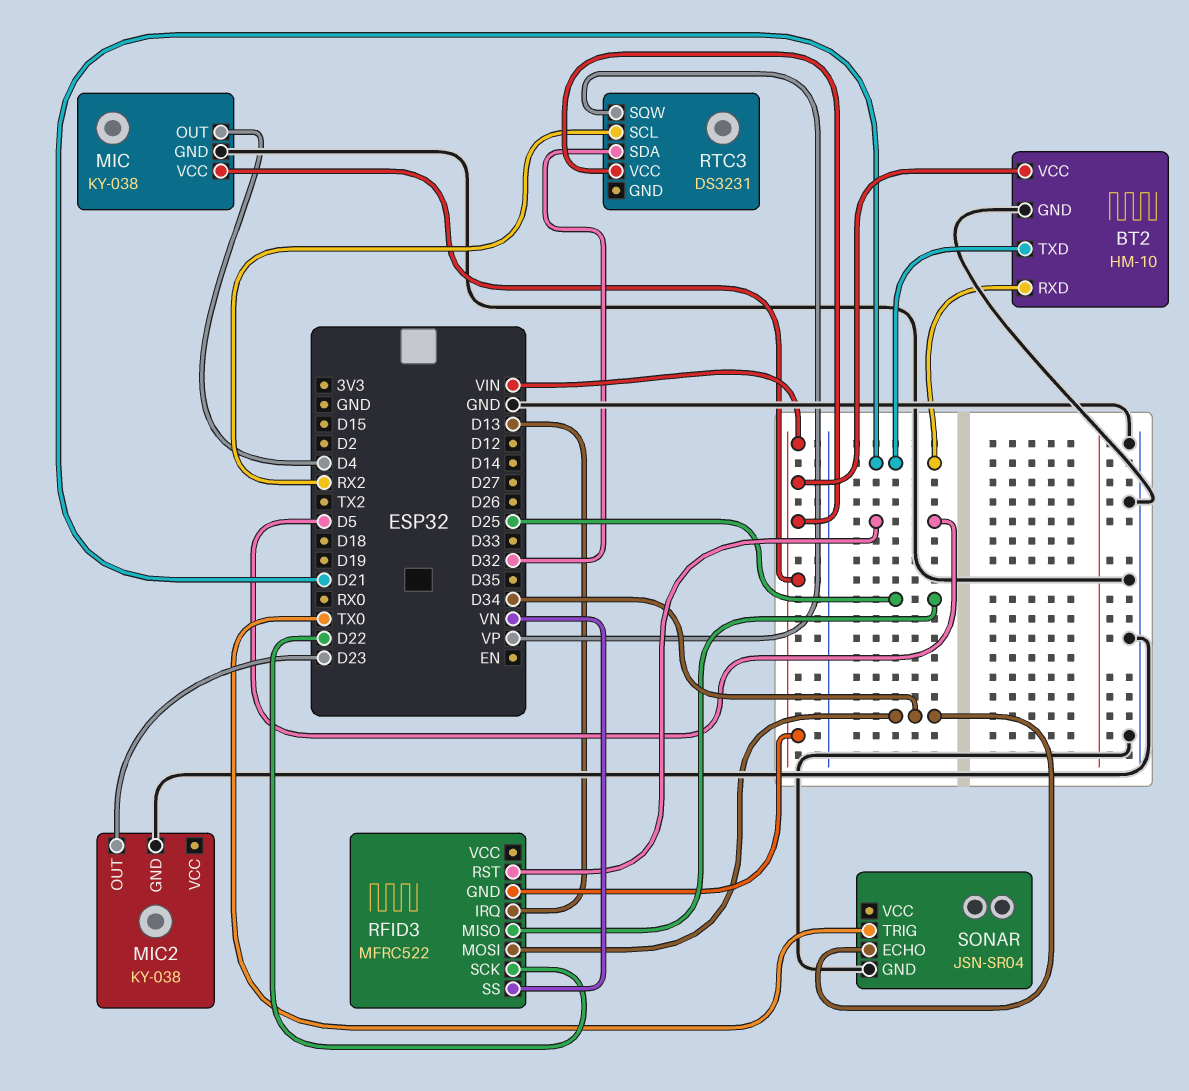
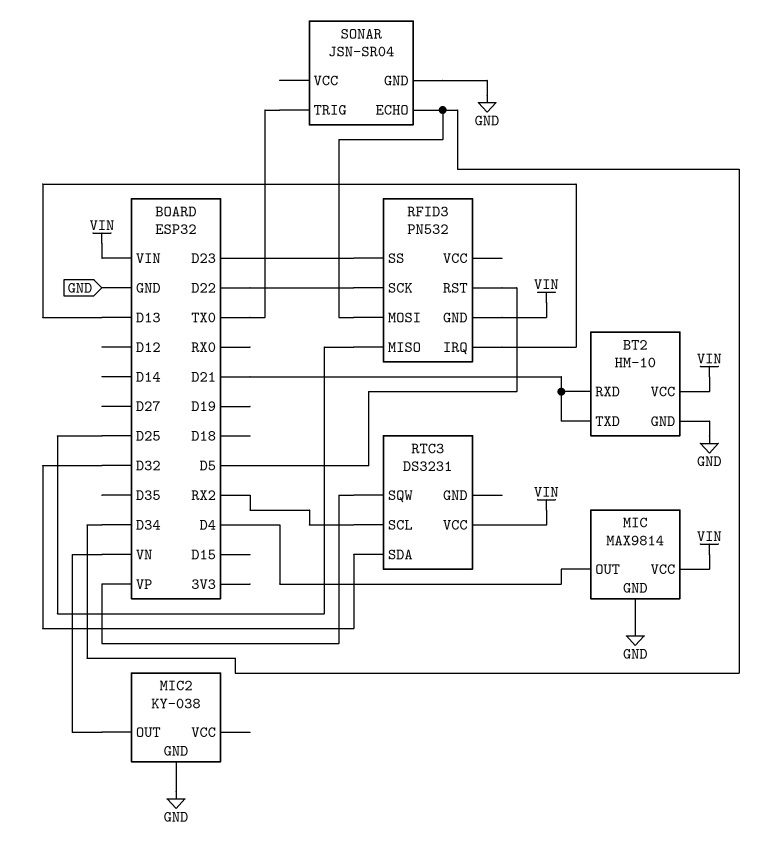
MIC: KY-038 -> MAX9814
MIC2 pin OUT: D23 -> VN
RFID3: MFRC522 -> PN532
RFID3 pin SS: VN -> D23

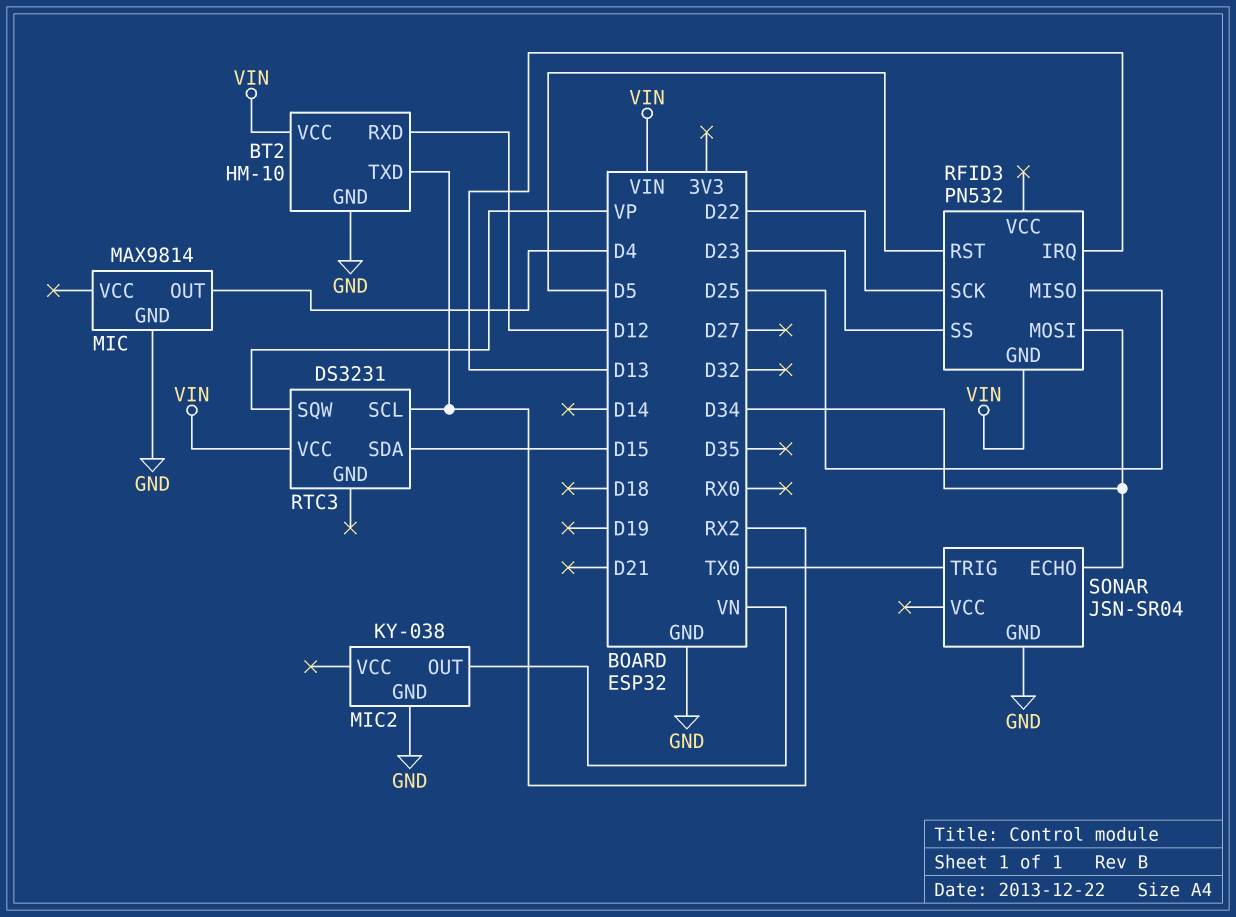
BT2 pin RXD: D21 -> D12
BT2 pin TXD: D21 -> RX2
MIC pin VCC: VIN -> none
RTC3 pin SDA: D32 -> D15

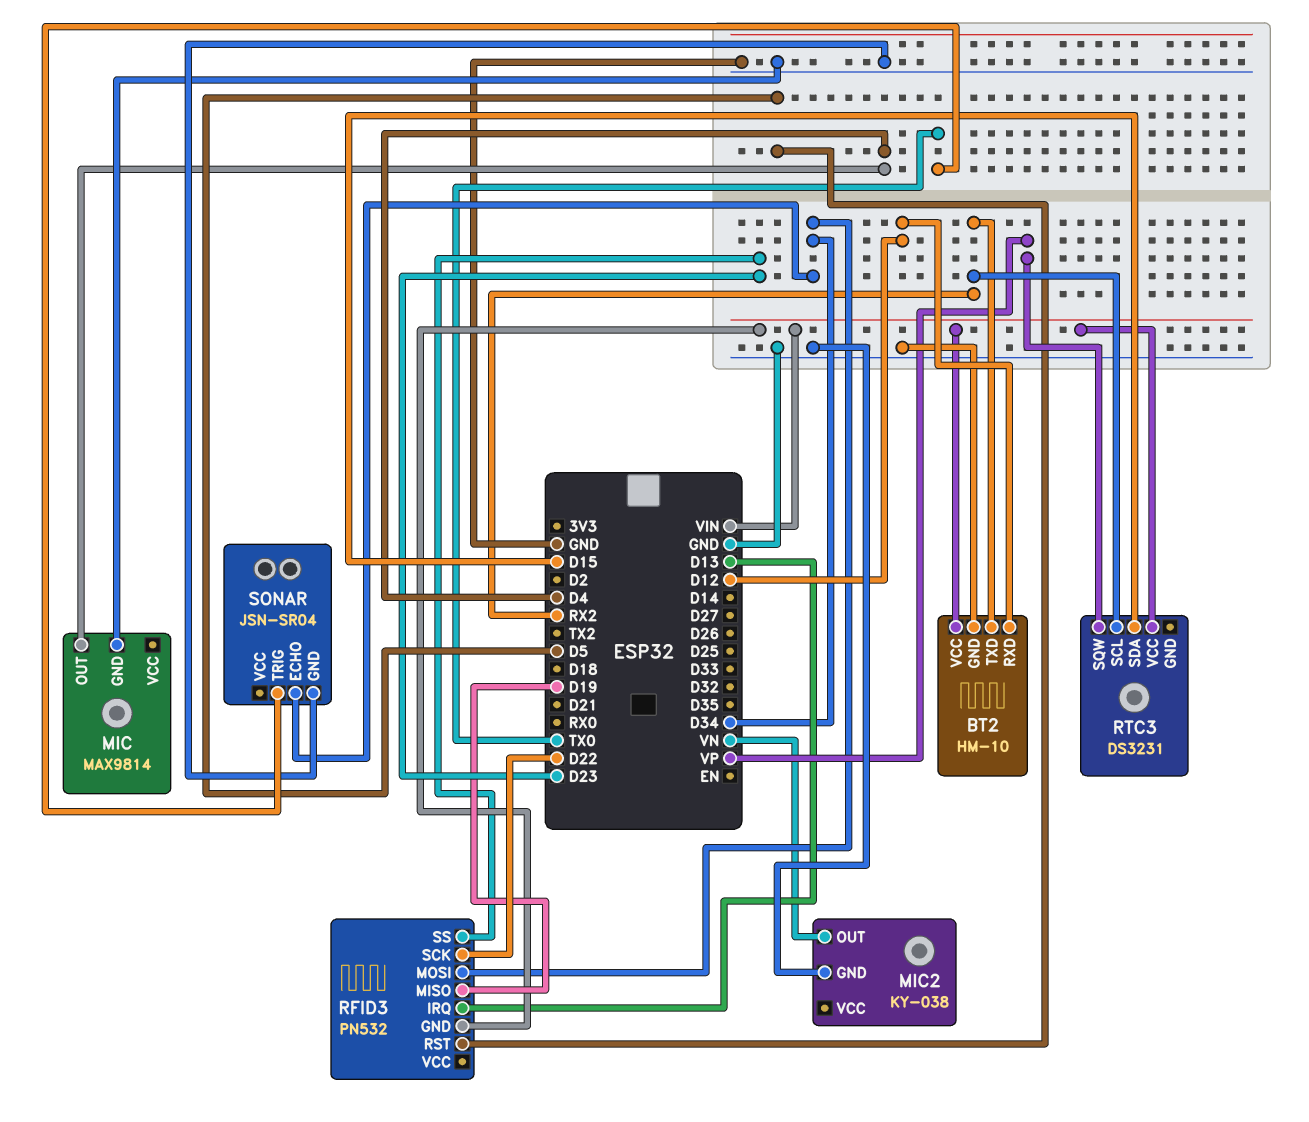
RFID3 pin MISO: D25 -> D19

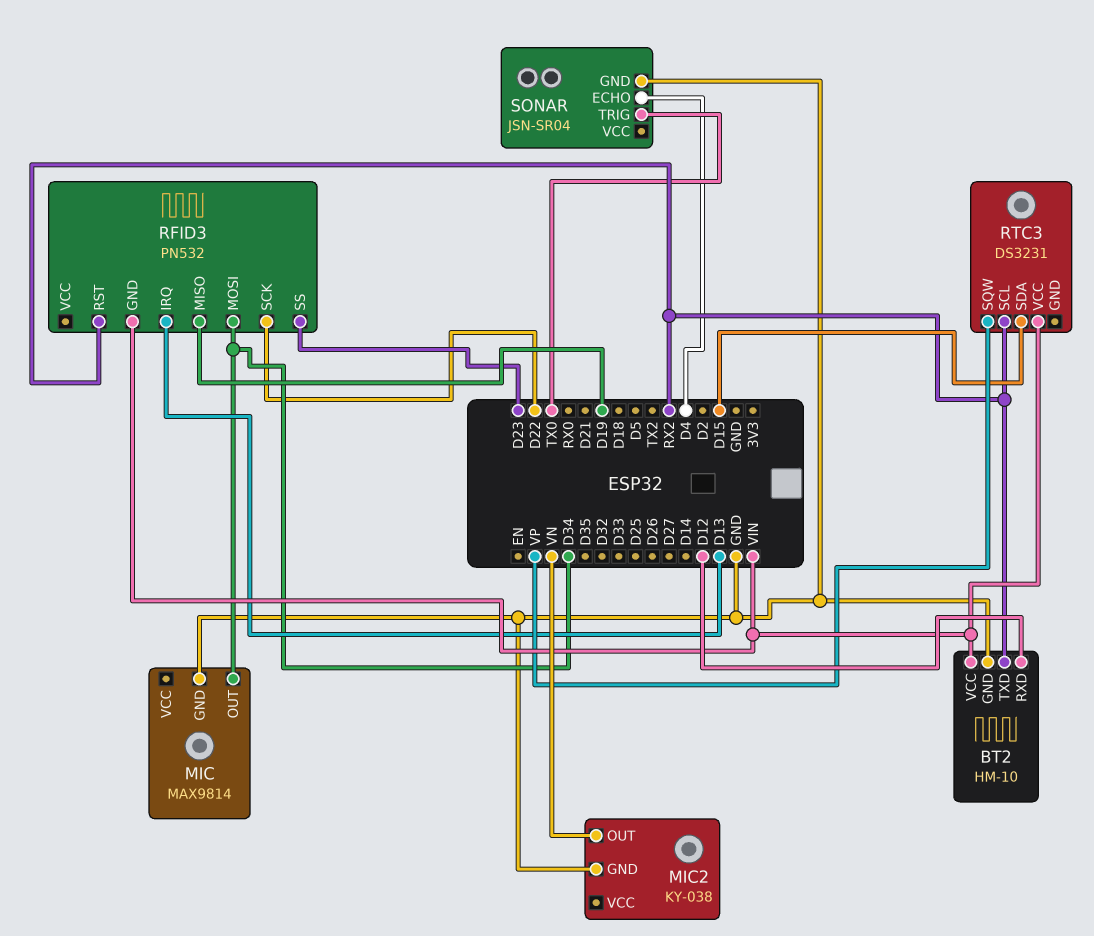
MIC pin OUT: D4 -> D34
RFID3 pin RST: D5 -> RX2
SONAR pin ECHO: D34 -> D4

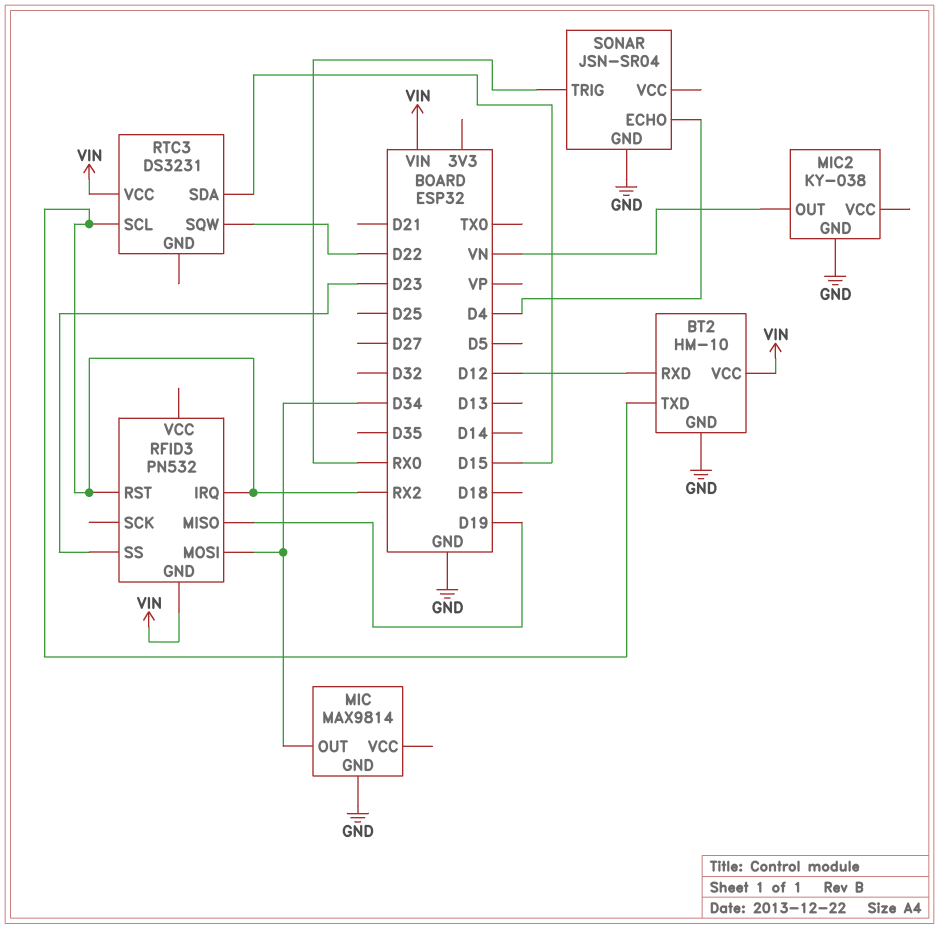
RFID3 pin IRQ: D13 -> RX2
RFID3 pin SCK: D22 -> none
RTC3 pin SQW: VP -> D22
SONAR pin TRIG: TX0 -> RX0

